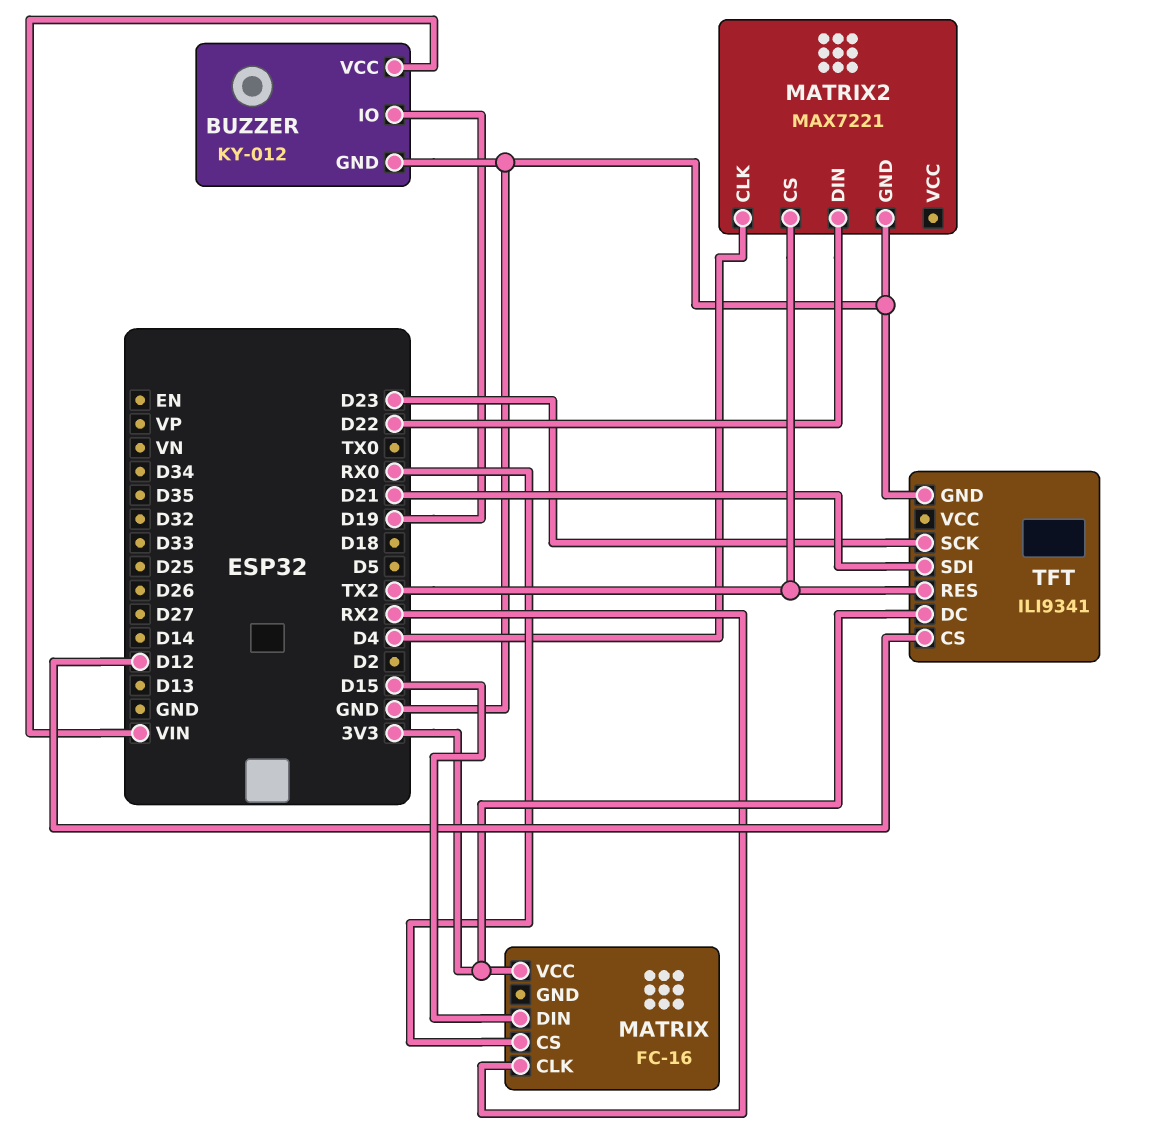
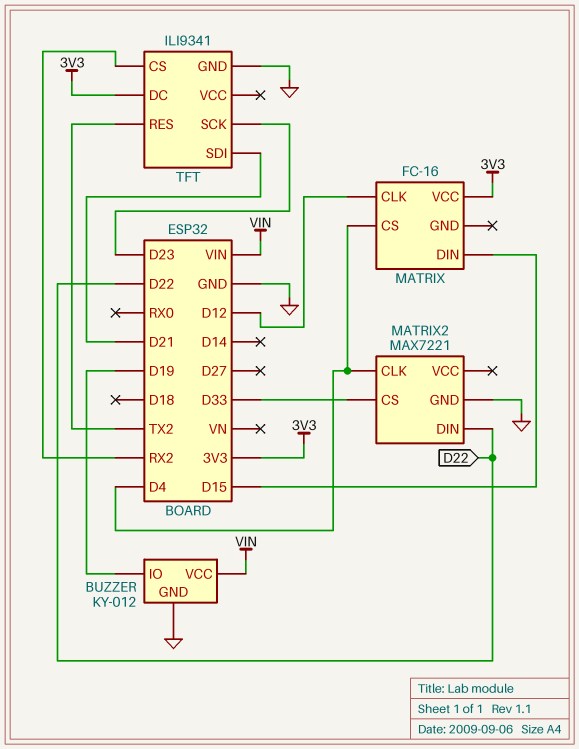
MATRIX pin CLK: RX2 -> D12
MATRIX pin CS: RX0 -> D4
MATRIX2 pin CS: TX2 -> D33
TFT pin CS: D12 -> RX2

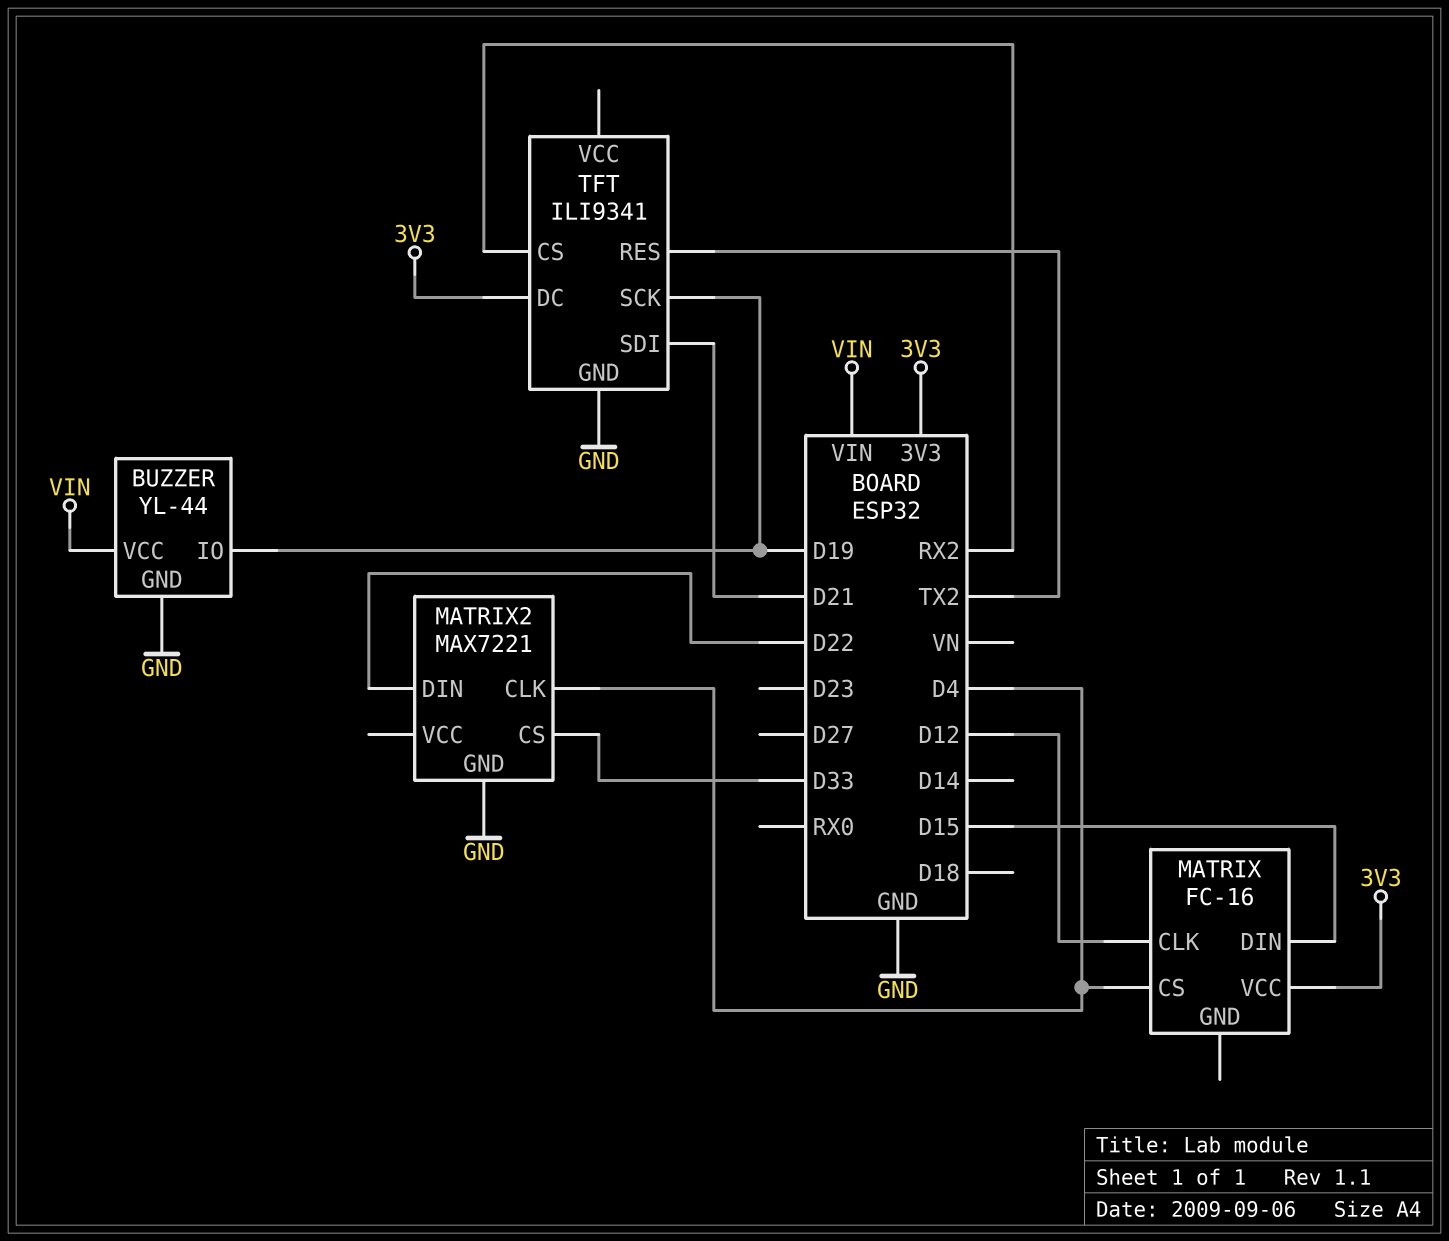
BUZZER: KY-012 -> YL-44
TFT pin SCK: D23 -> D19

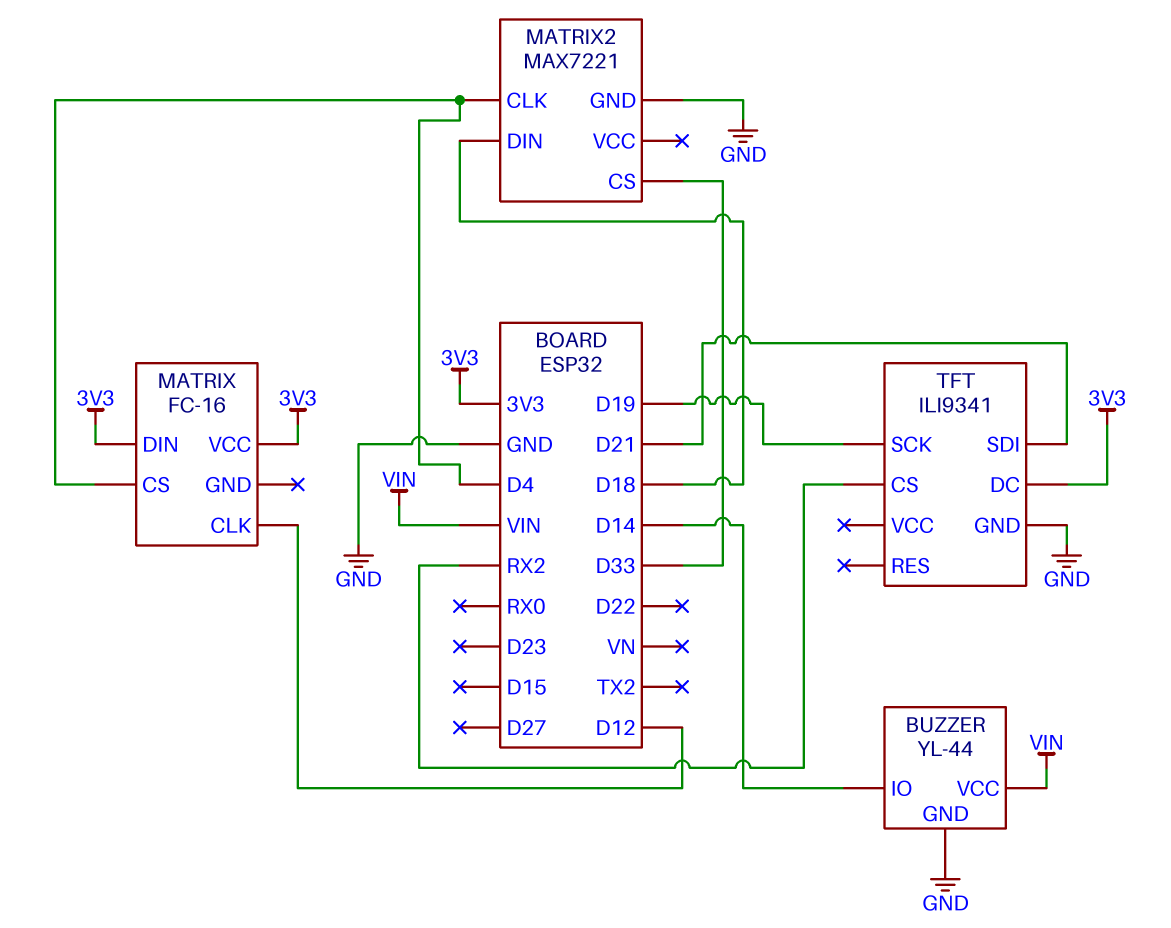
BUZZER pin IO: D19 -> D14
MATRIX pin DIN: D15 -> 3V3
MATRIX2 pin DIN: D22 -> D18
TFT pin RES: TX2 -> none

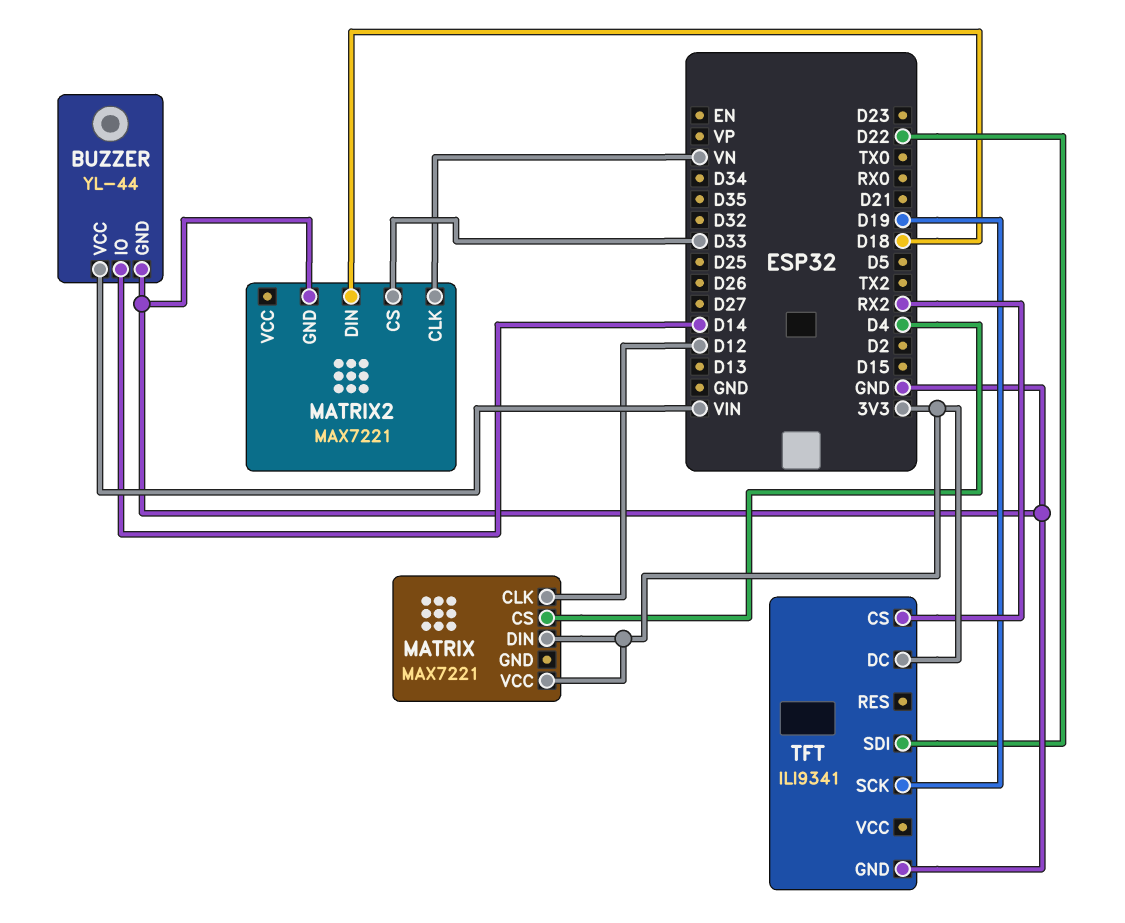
MATRIX: FC-16 -> MAX7221
MATRIX2 pin CLK: D4 -> VN
TFT pin SDI: D21 -> D22

